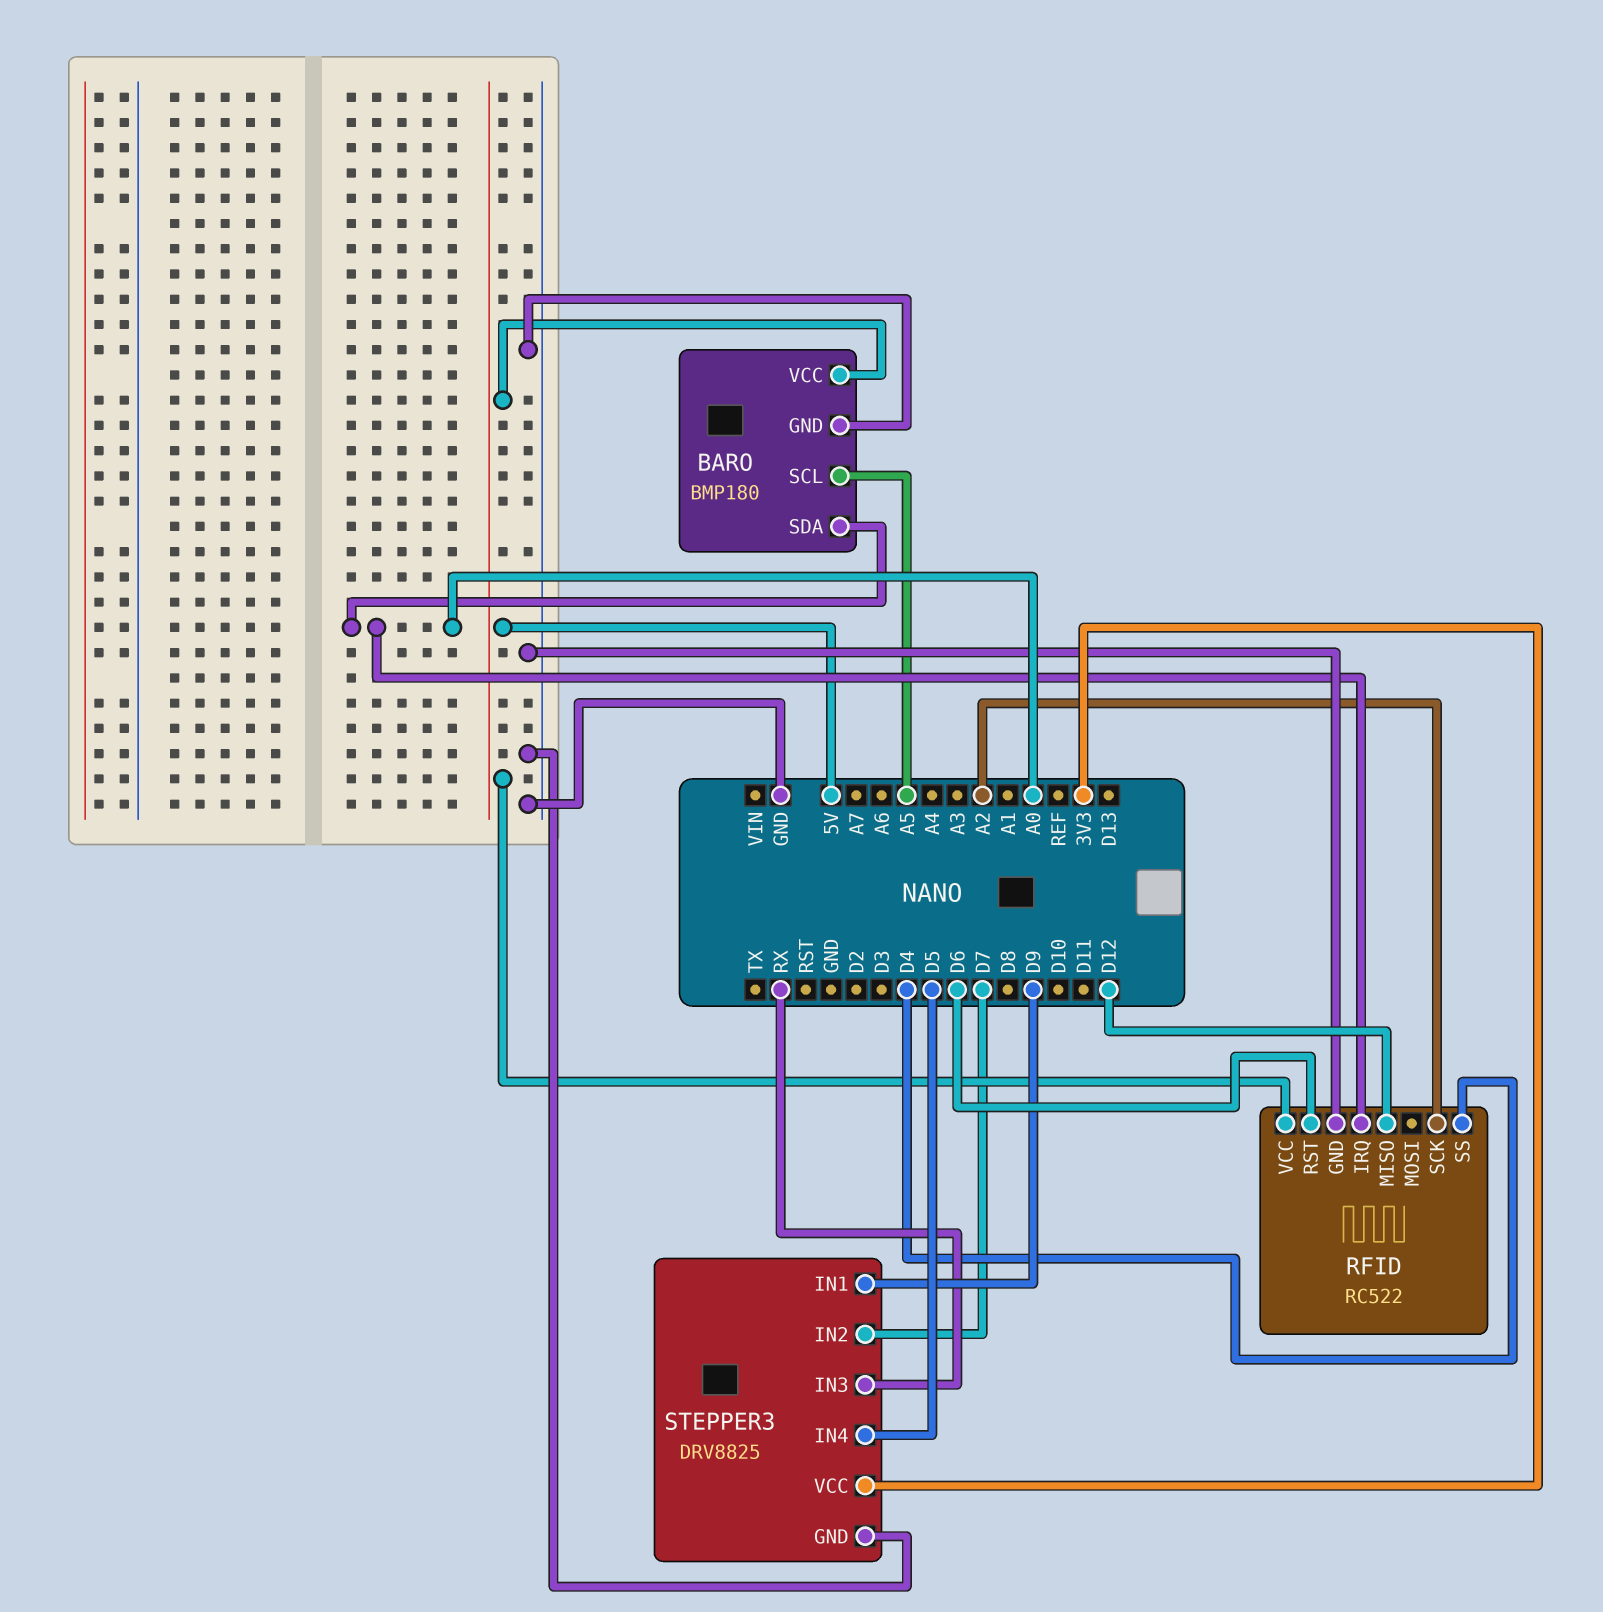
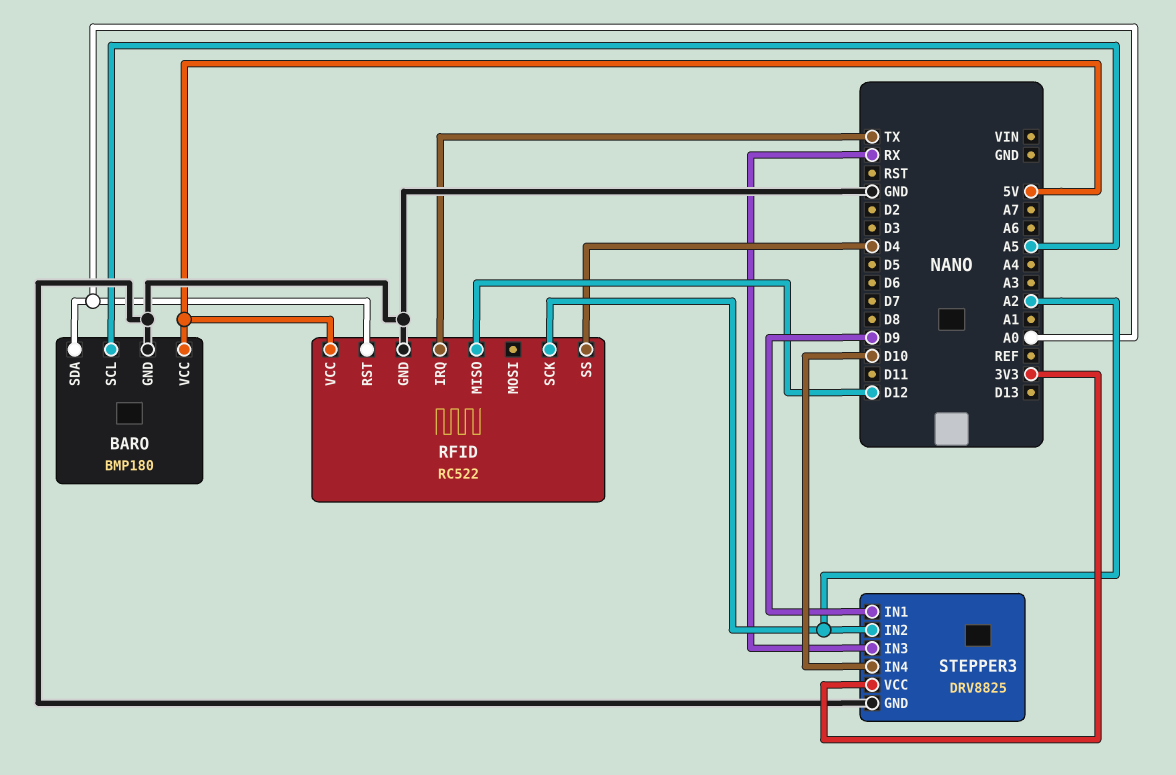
RFID pin IRQ: A0 -> TX
RFID pin RST: D6 -> A0
STEPPER3 pin IN2: D7 -> A2
STEPPER3 pin IN4: D5 -> D10

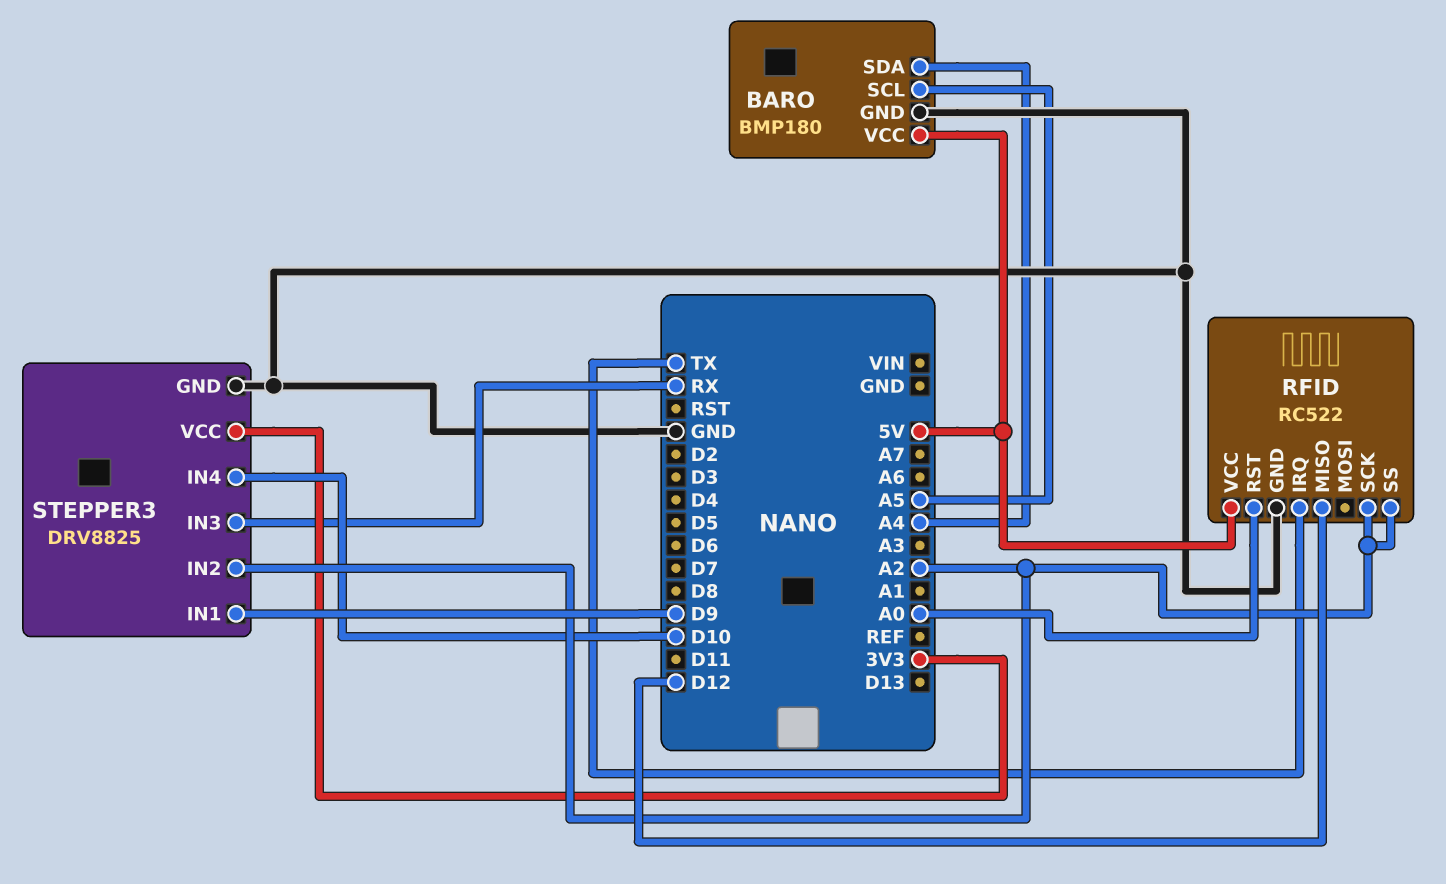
BARO pin SDA: A0 -> A4
RFID pin SS: D4 -> A2

